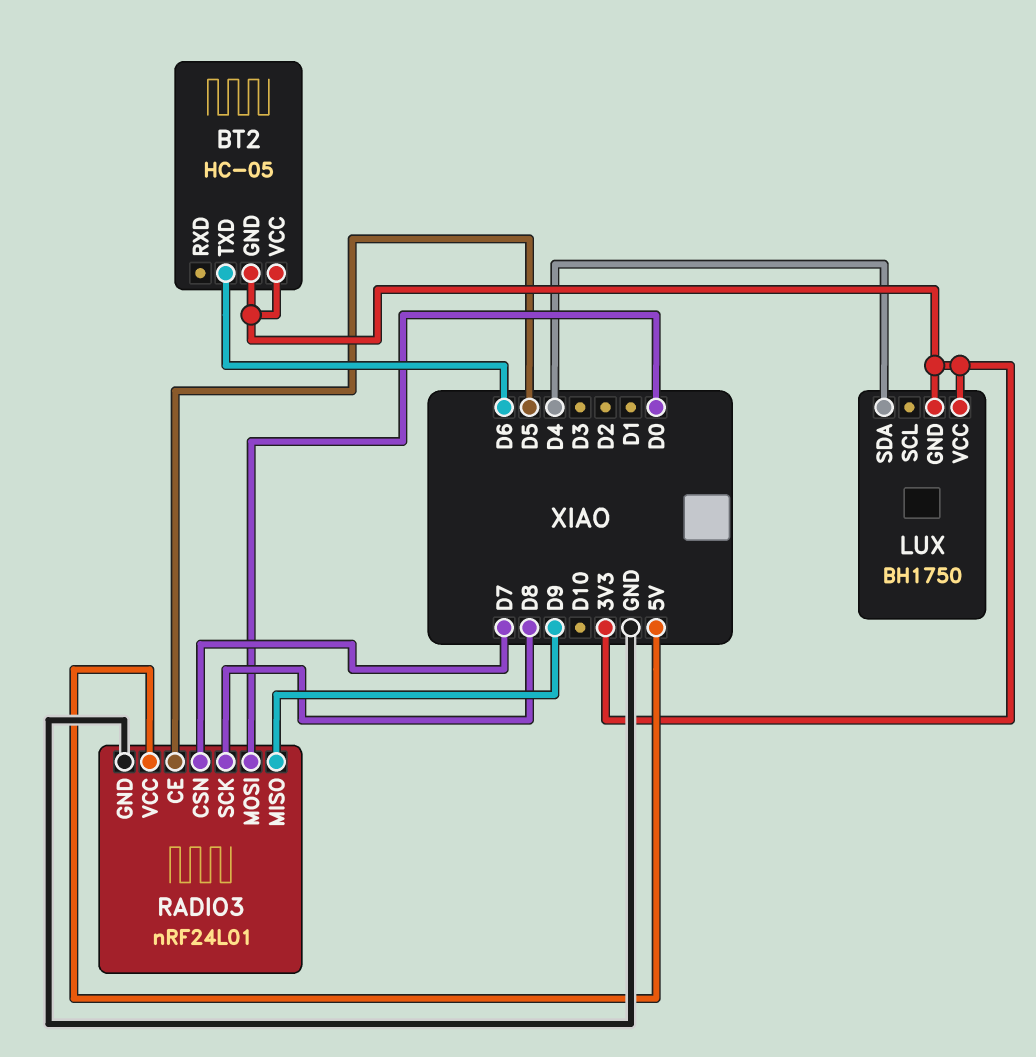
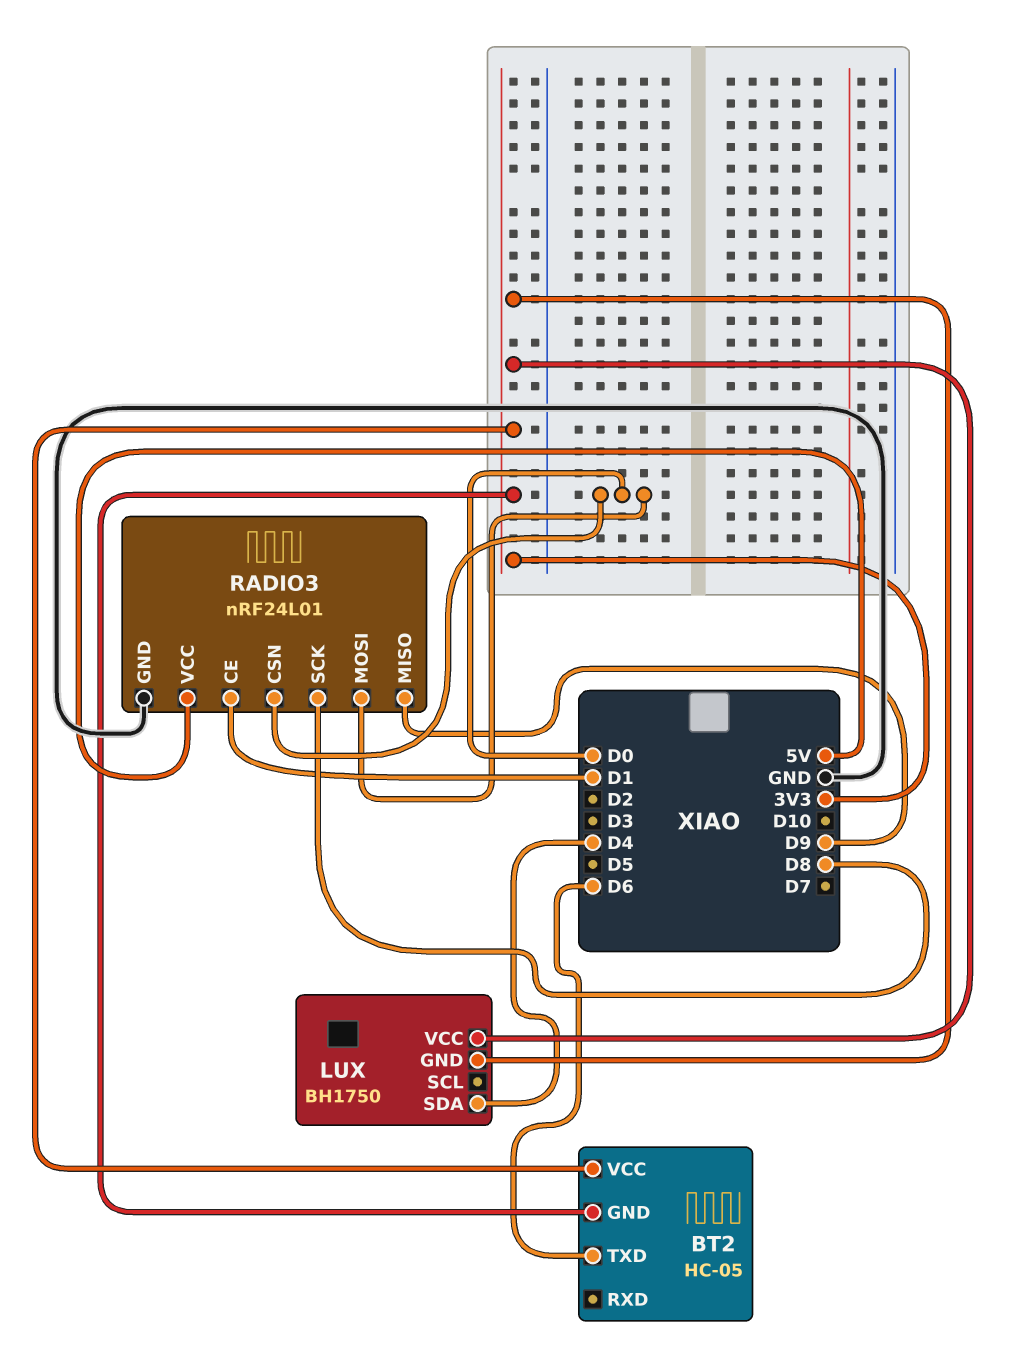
RADIO3 pin CE: D5 -> D1
RADIO3 pin CSN: D7 -> D0

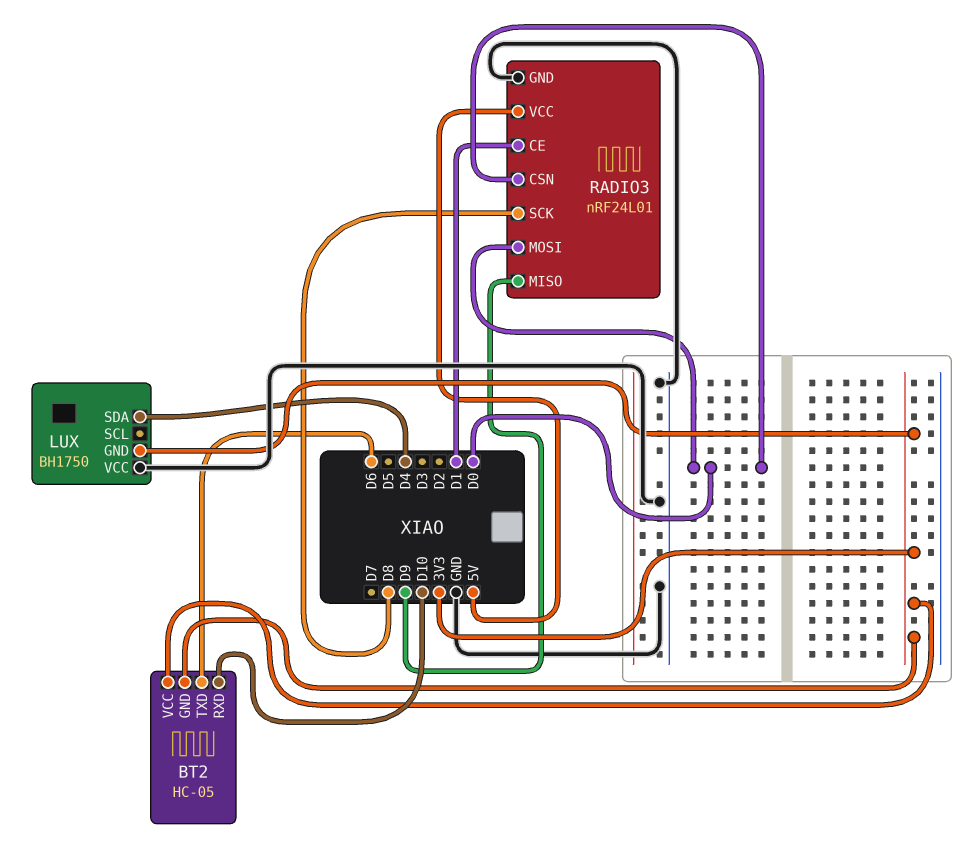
BT2 pin RXD: none -> D10
LUX pin VCC: 3V3 -> GND

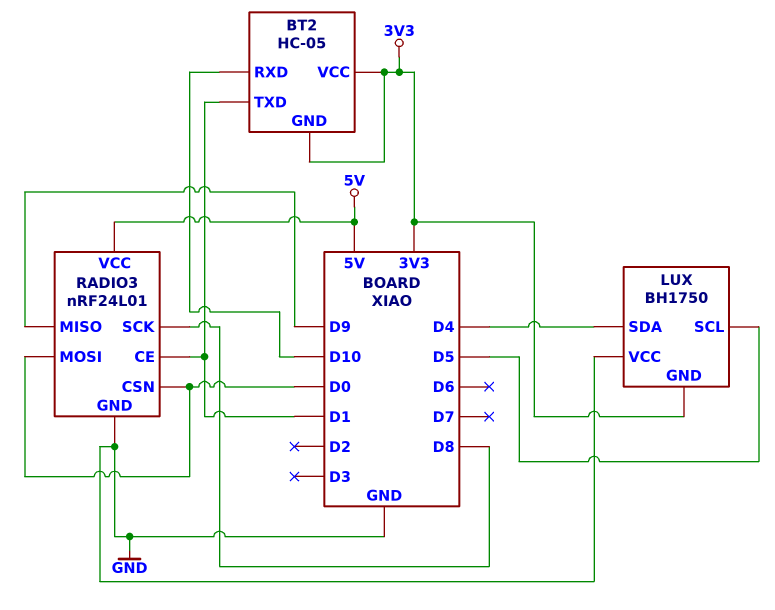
BT2 pin TXD: D6 -> D1
LUX pin SCL: none -> D5

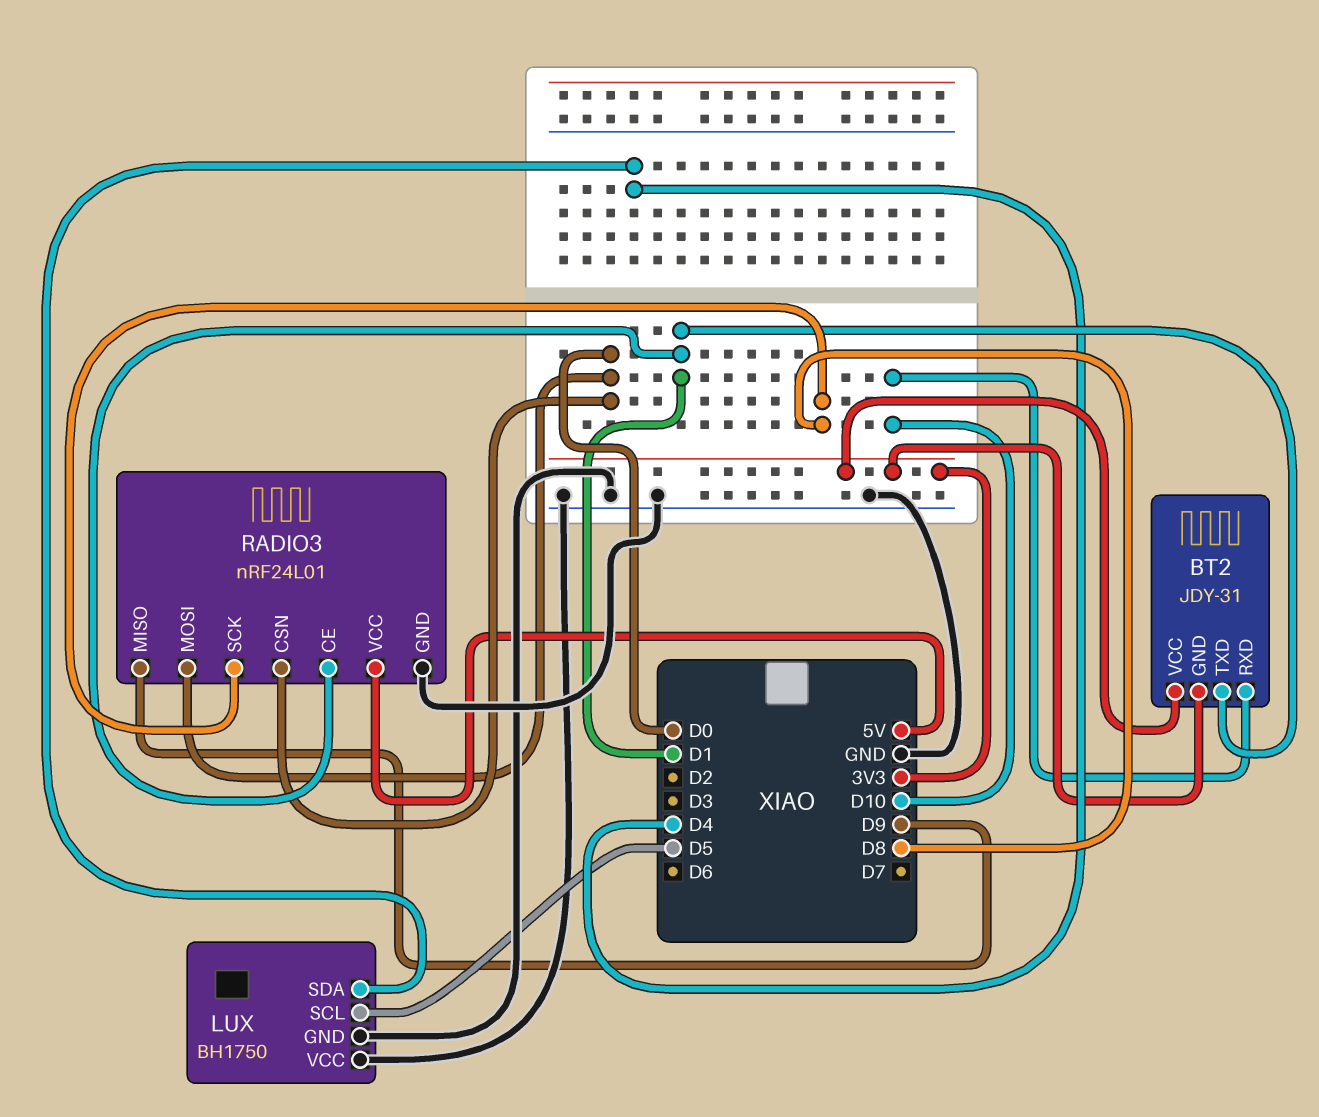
BT2: HC-05 -> JDY-31
LUX pin GND: 3V3 -> GND

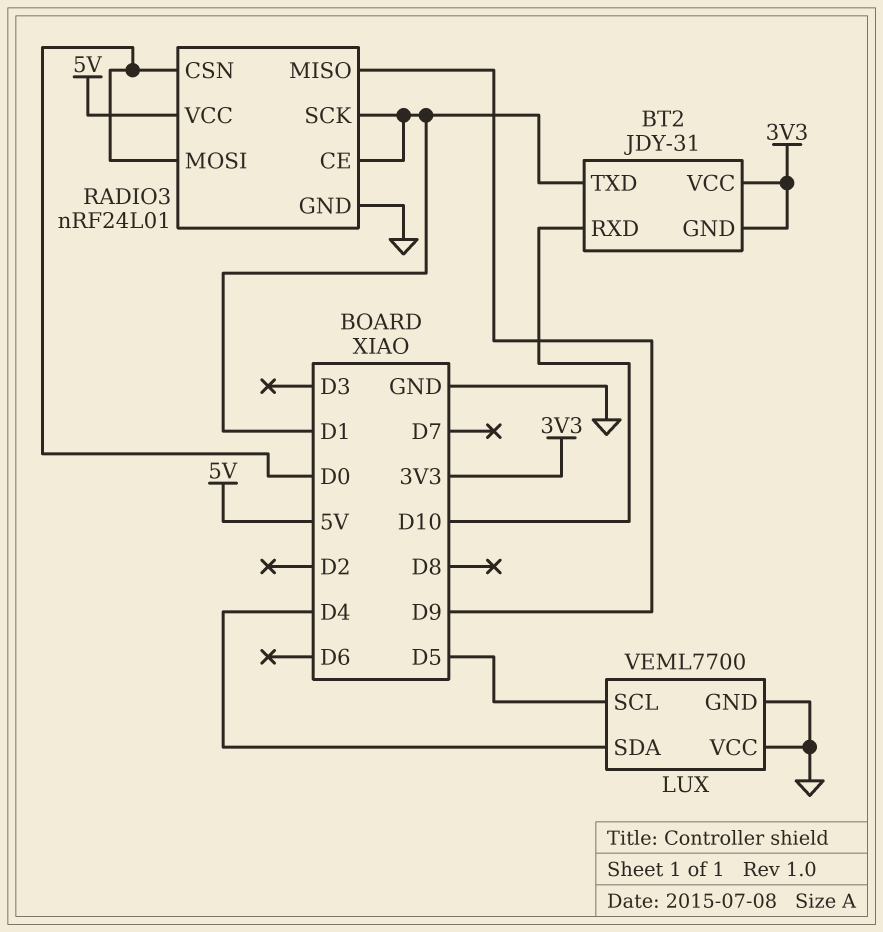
LUX: BH1750 -> VEML7700
RADIO3 pin SCK: D8 -> D1

